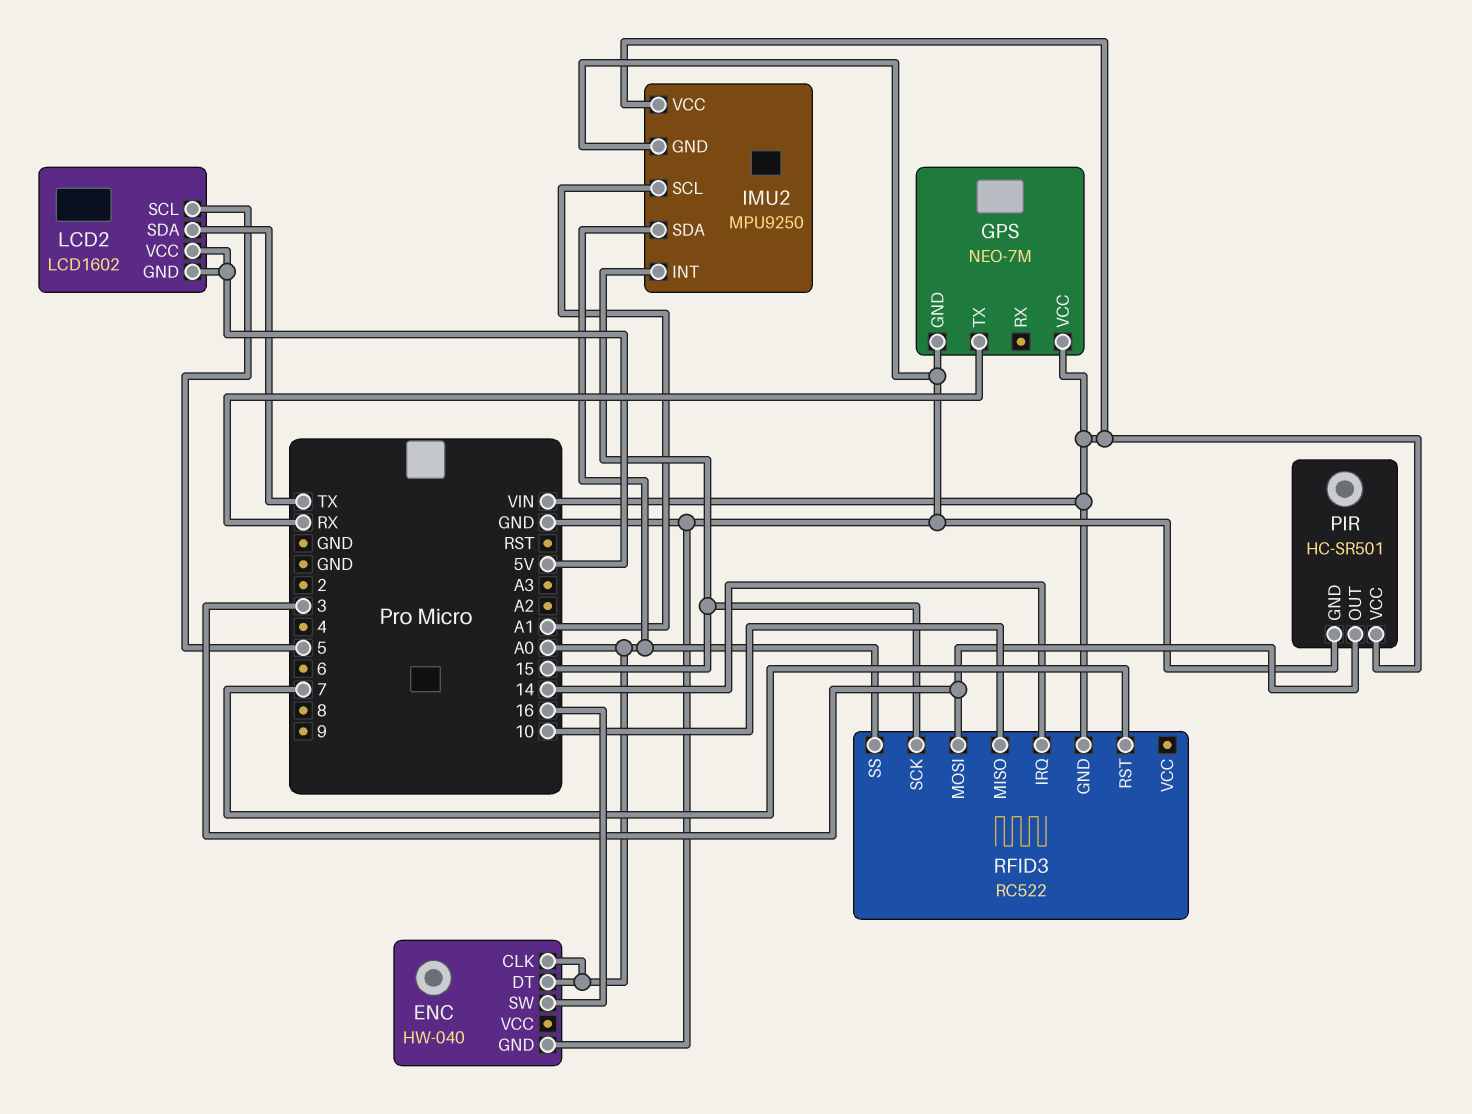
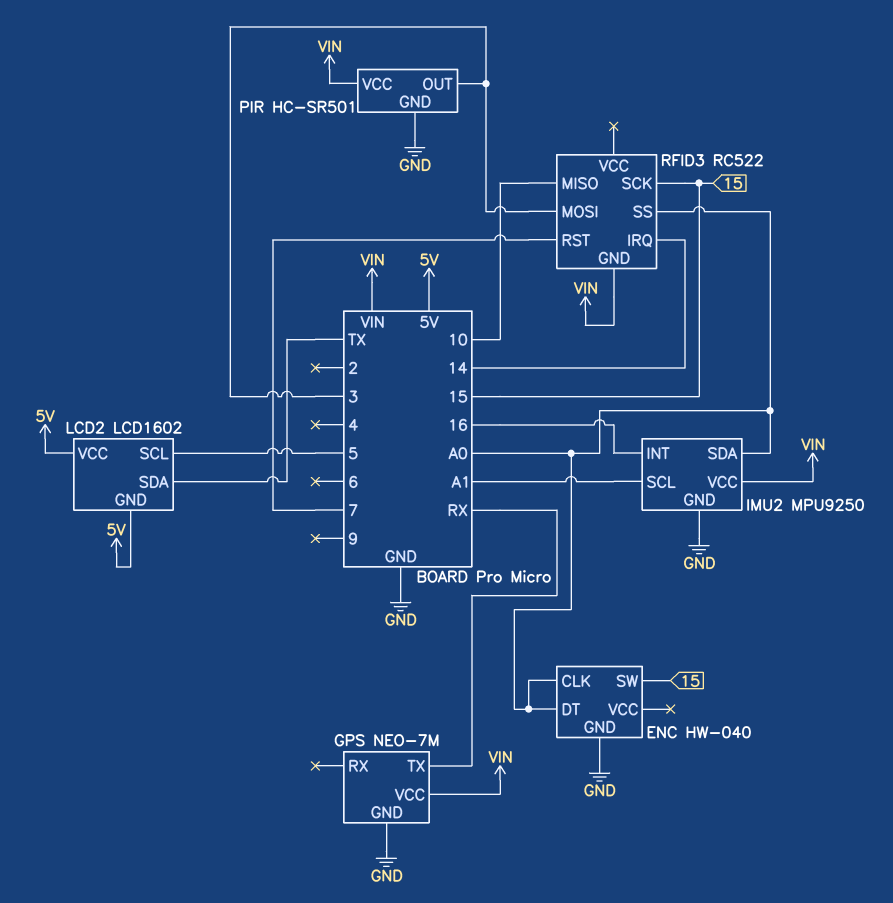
ENC pin SW: 16 -> 15
IMU2 pin INT: 15 -> 16

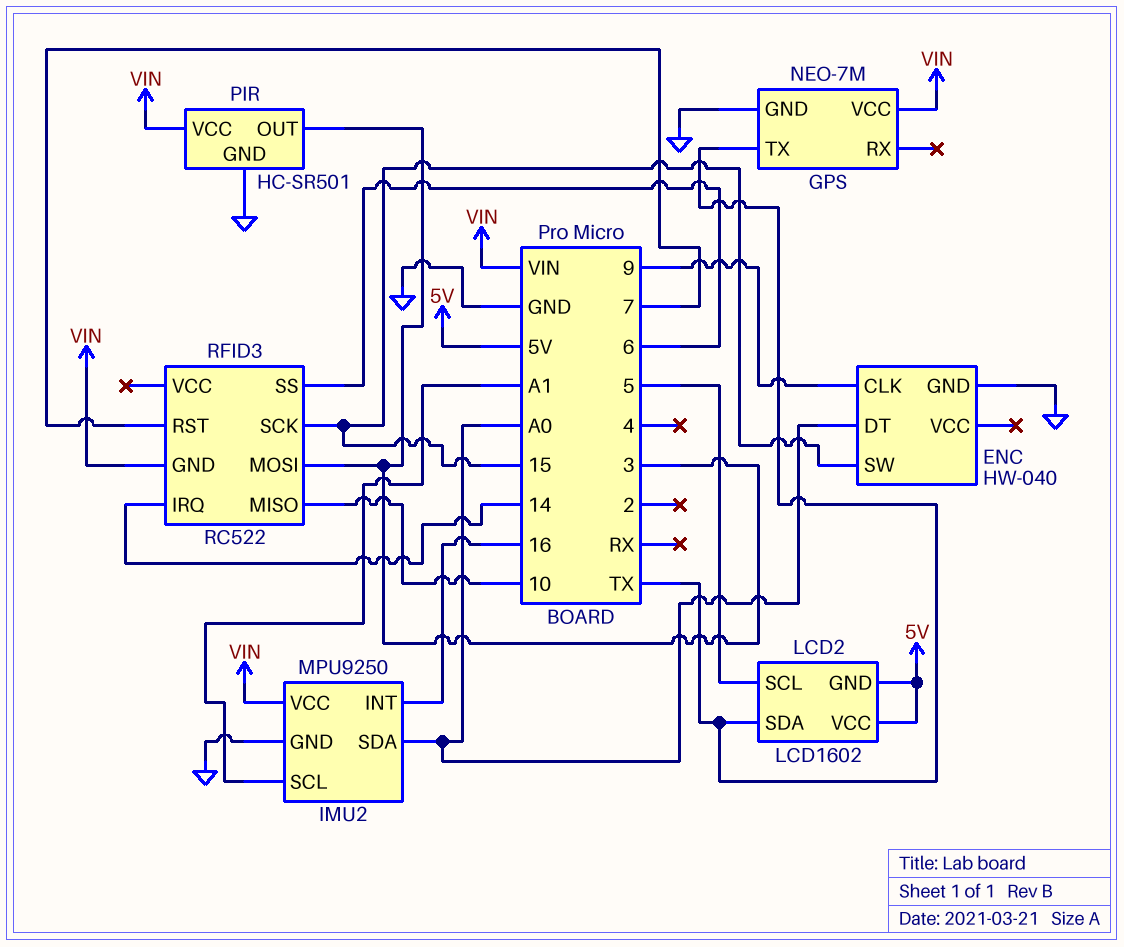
ENC pin CLK: A0 -> 9
GPS pin TX: RX -> TX
RFID3 pin SS: A0 -> 6

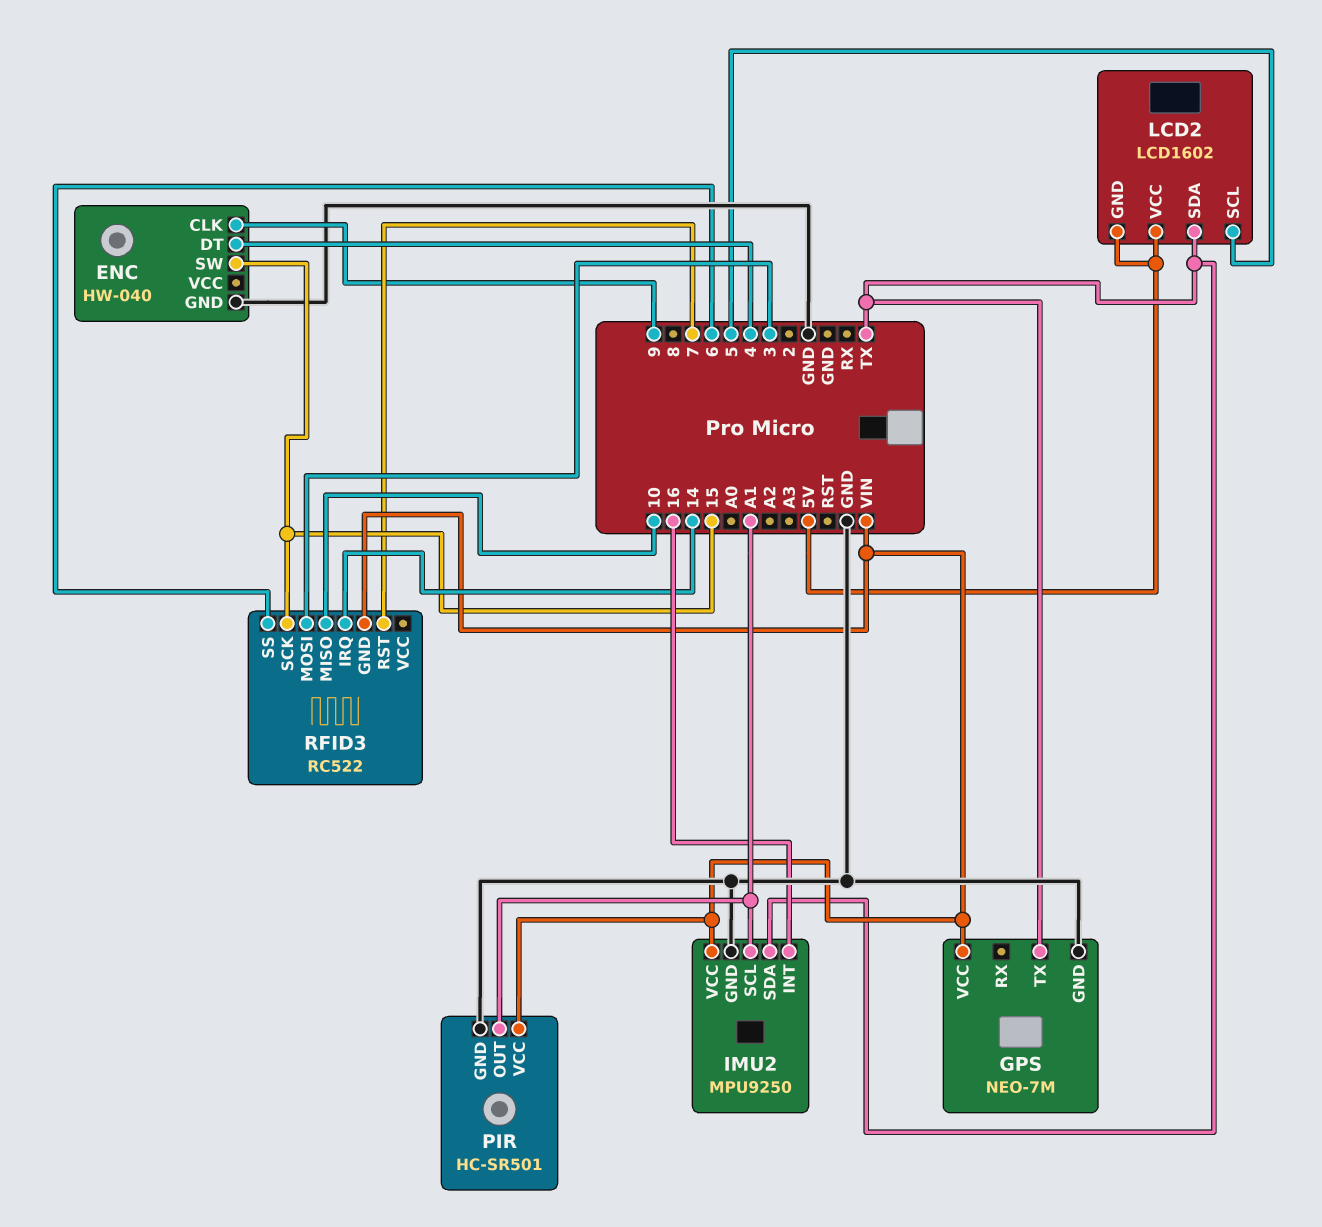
ENC pin DT: A0 -> 4
IMU2 pin SDA: A0 -> TX
PIR pin OUT: 3 -> A1

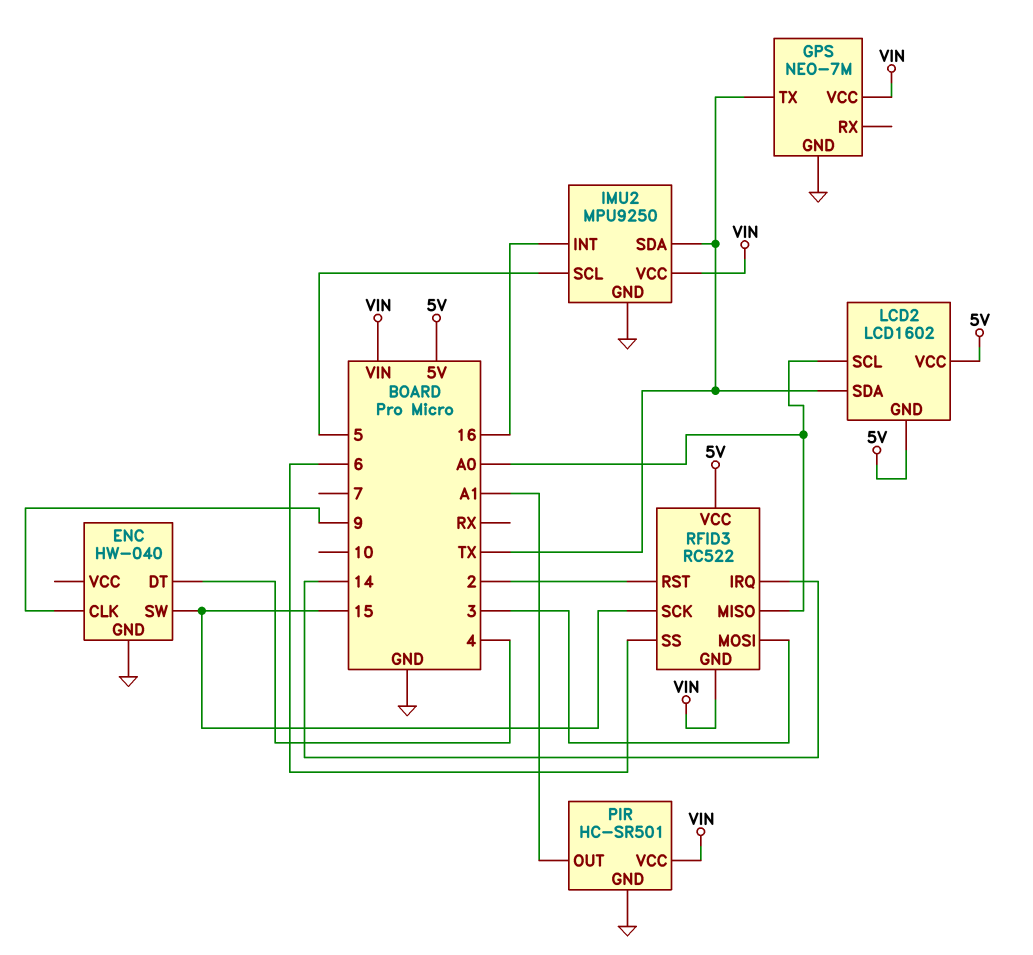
IMU2 pin SCL: A1 -> 5
LCD2 pin SCL: 5 -> A0
RFID3 pin MISO: 10 -> A0
RFID3 pin RST: 7 -> 2
RFID3 pin VCC: none -> 5V

